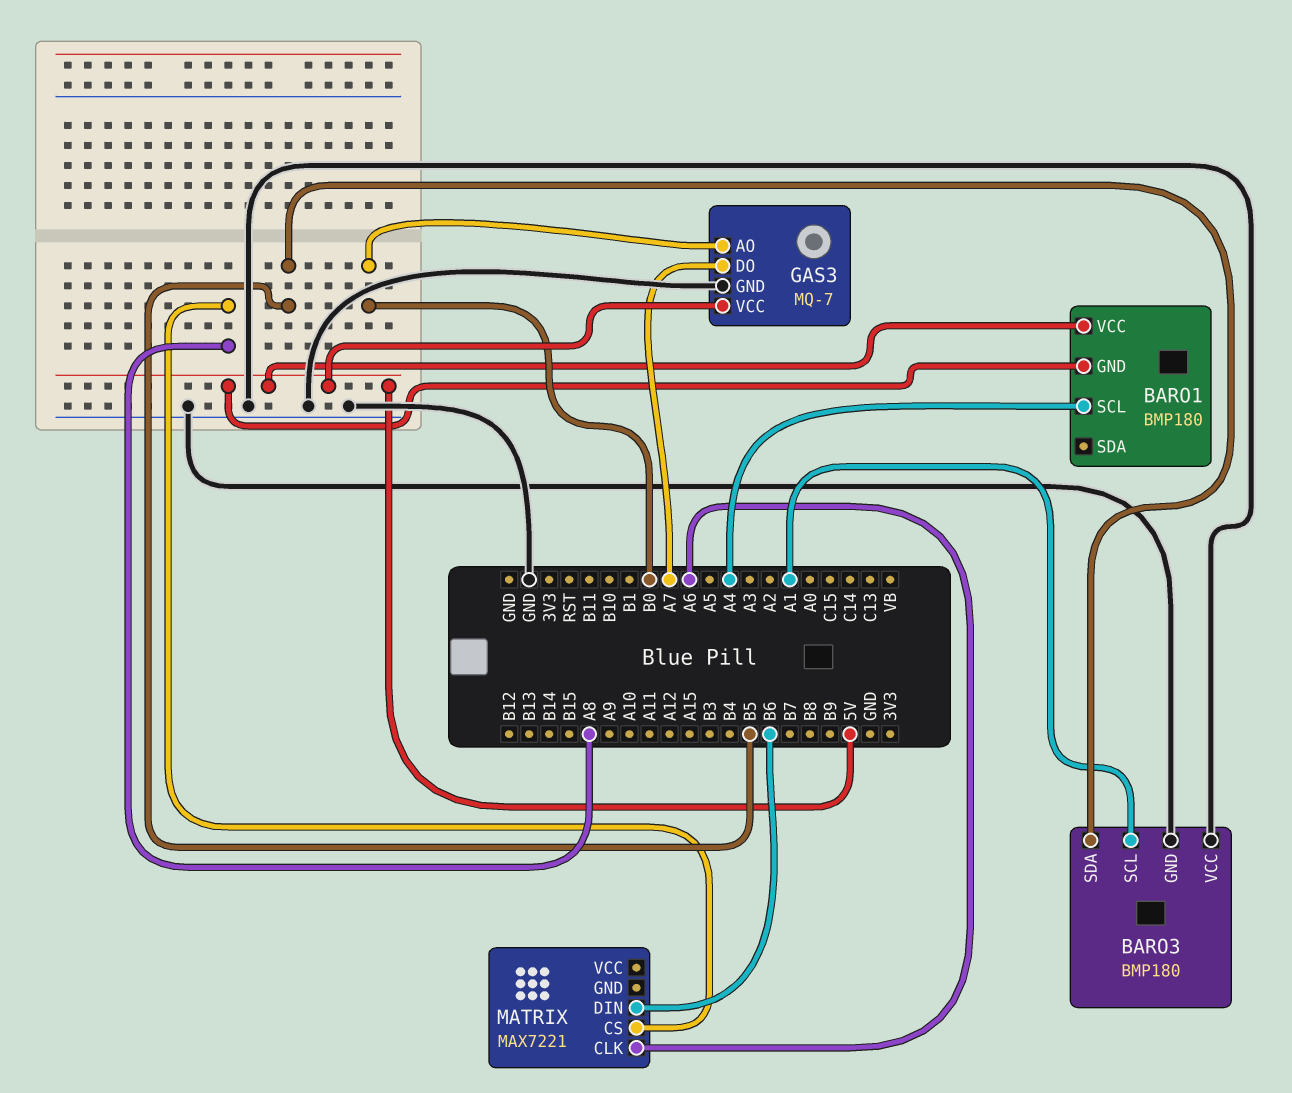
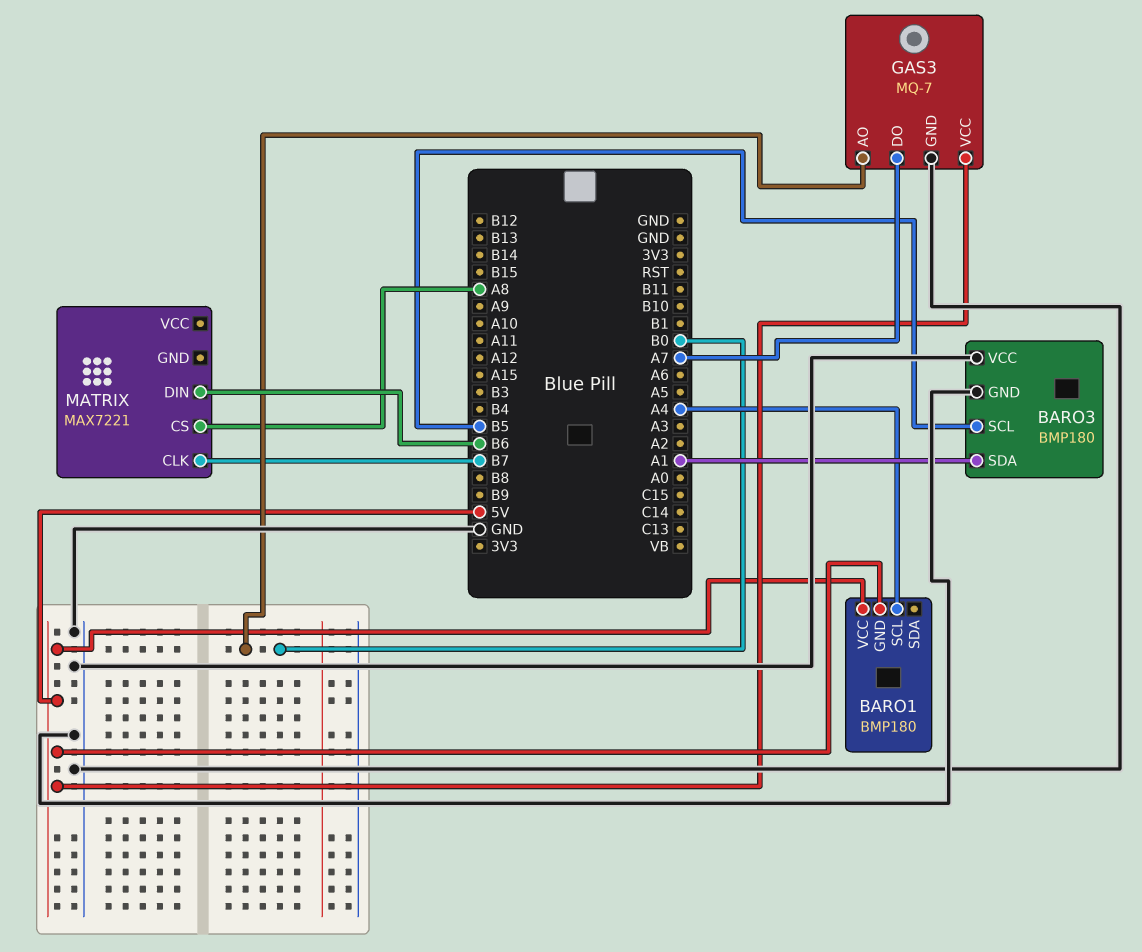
BARO3 pin SCL: A1 -> B5
BARO3 pin SDA: B5 -> A1
MATRIX pin CLK: A6 -> B7

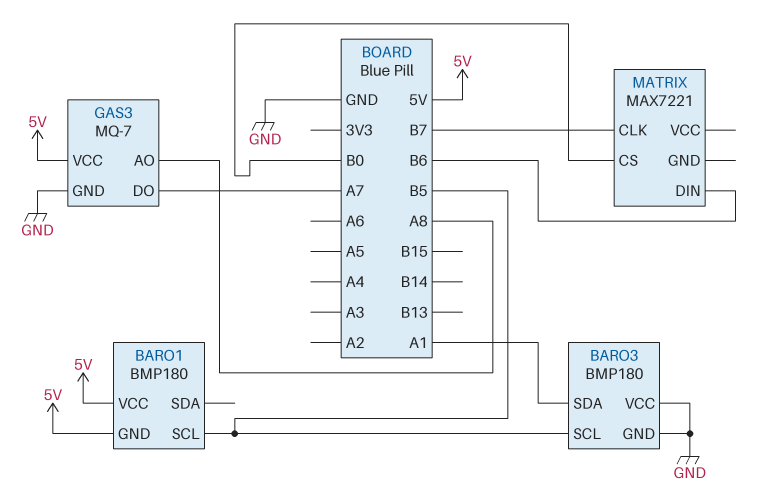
BARO1 pin SCL: A4 -> B5
GAS3 pin AO: B0 -> A8
MATRIX pin CS: A8 -> B0

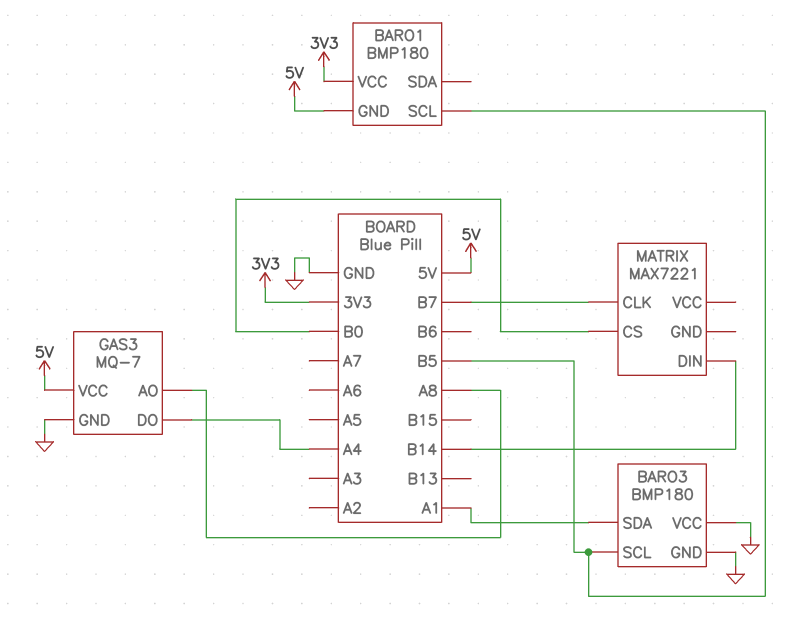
BARO1 pin VCC: 5V -> 3V3
GAS3 pin DO: A7 -> A4
MATRIX pin DIN: B6 -> B14

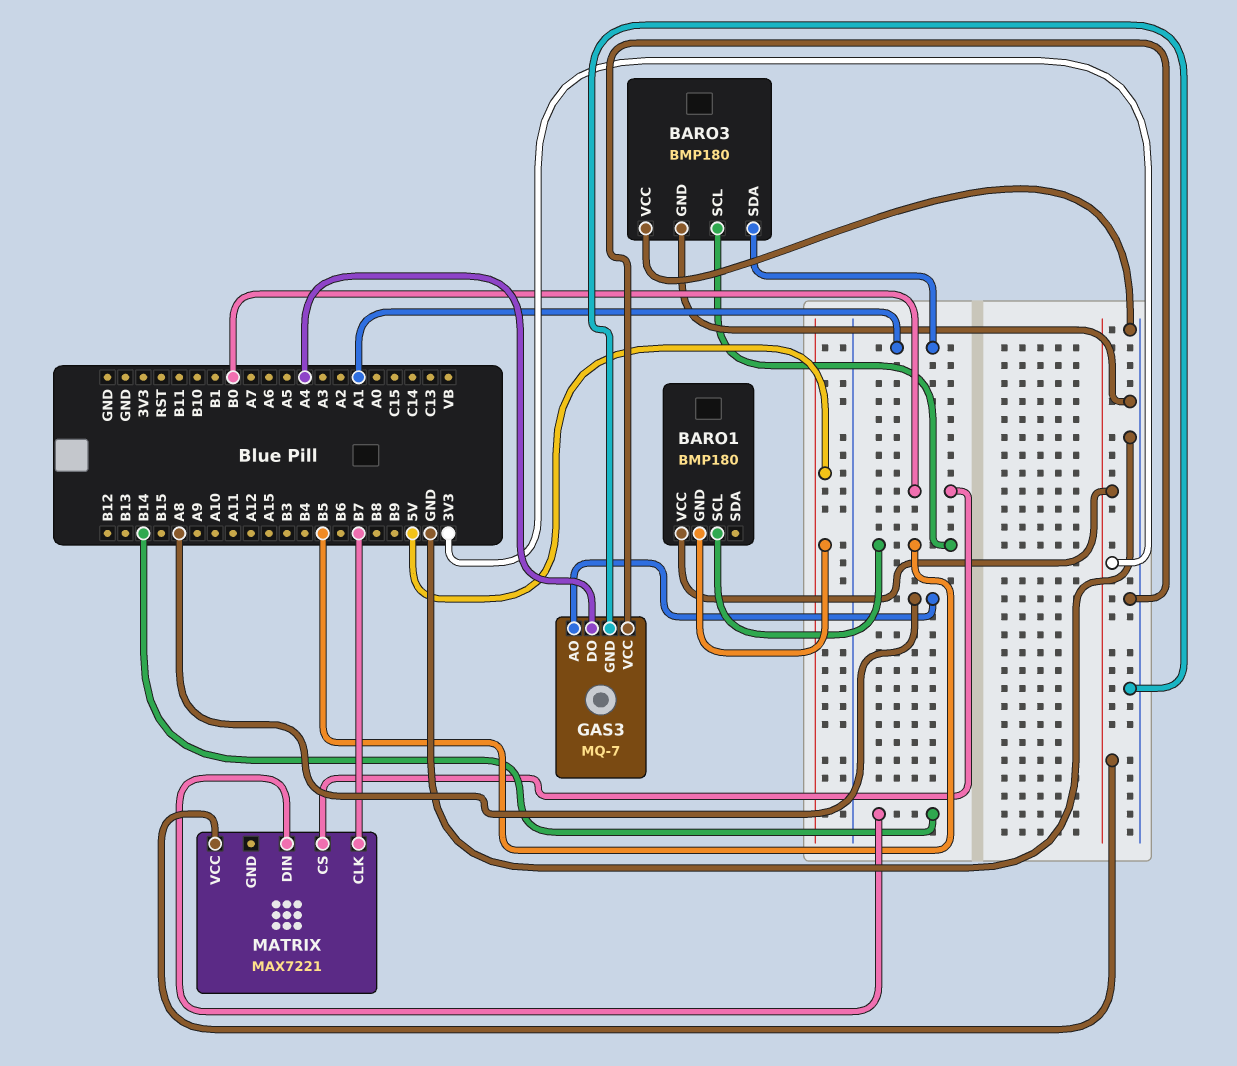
GAS3 pin VCC: 5V -> GND
MATRIX pin VCC: none -> 3V3

